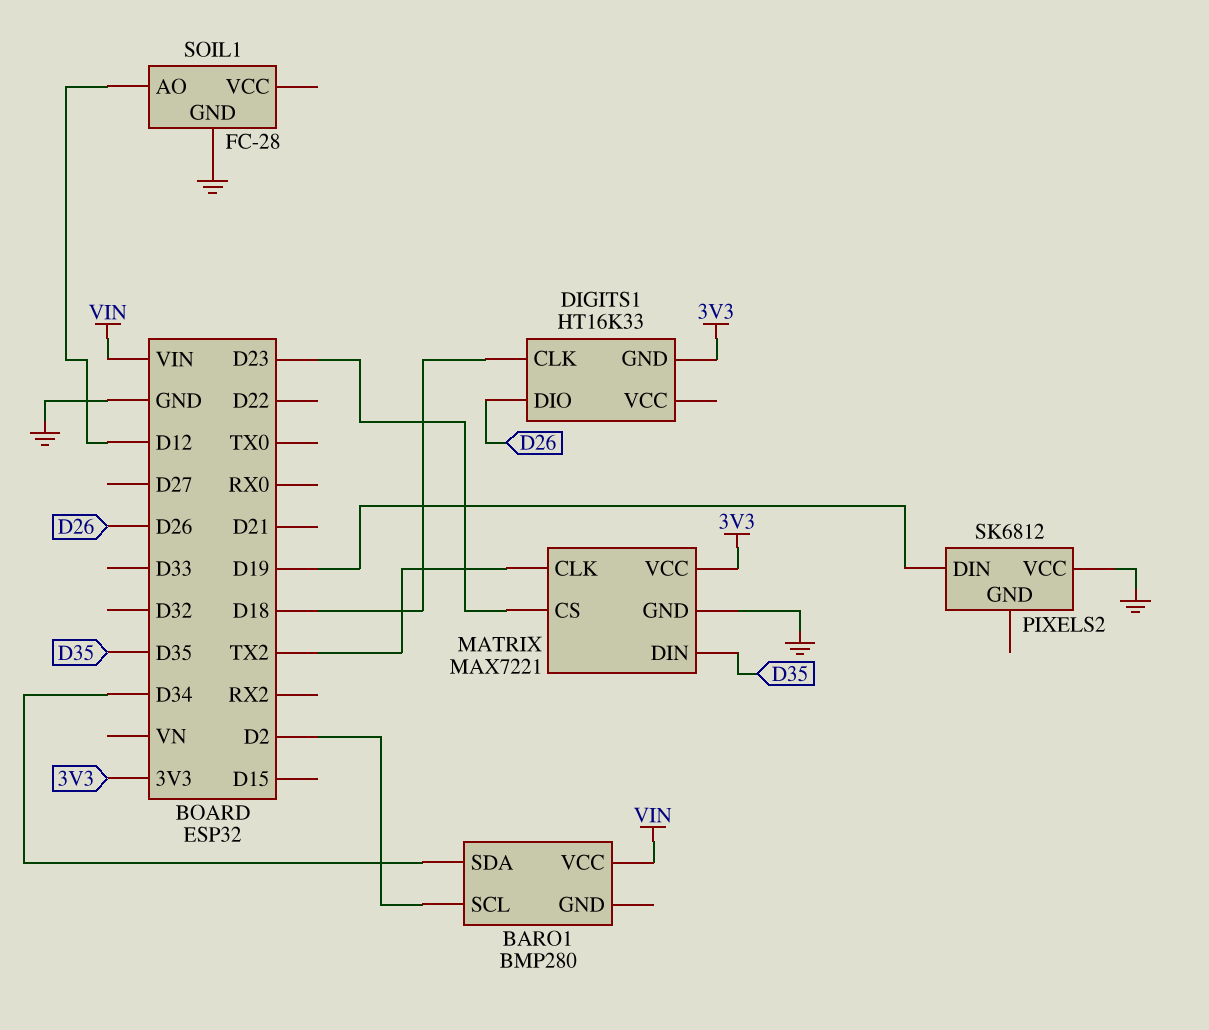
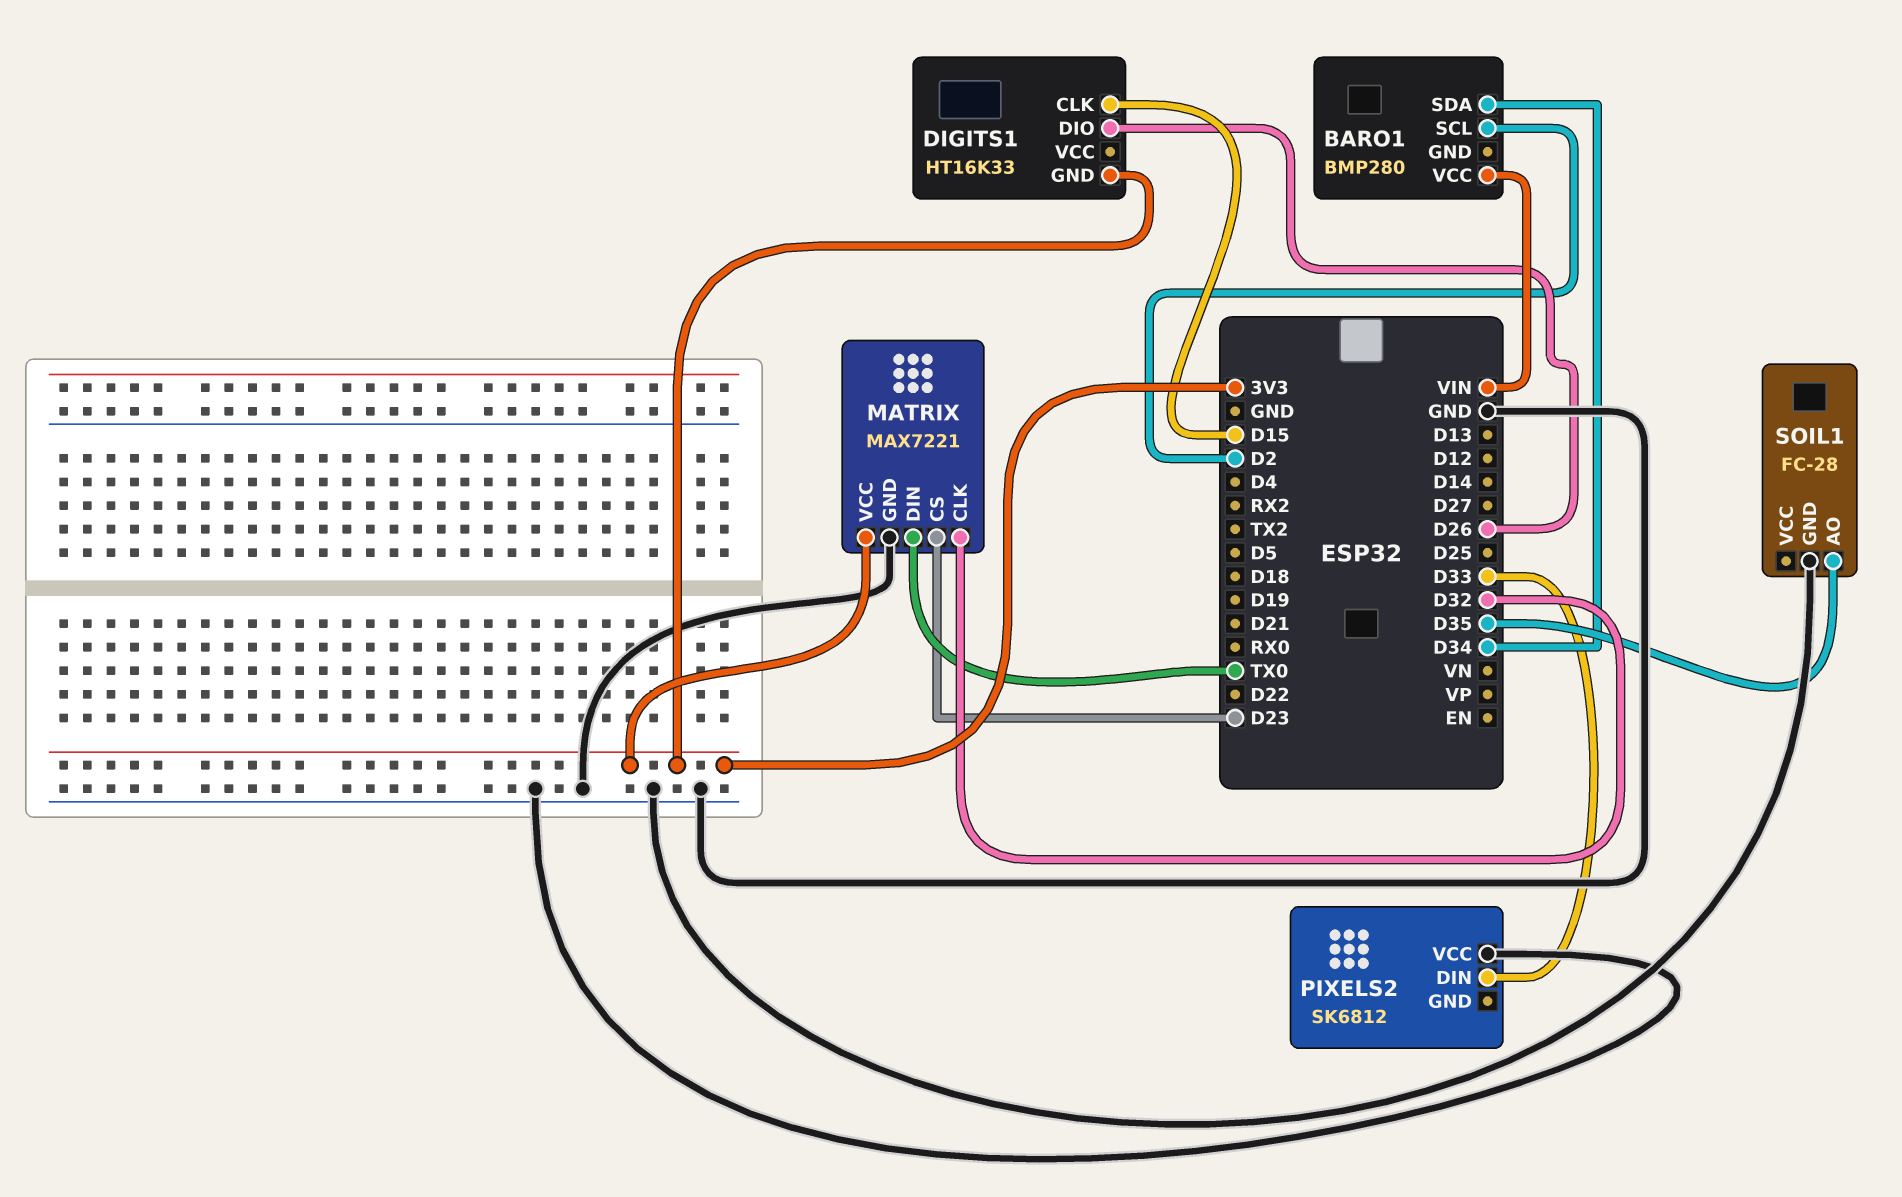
DIGITS1 pin CLK: D18 -> D15
MATRIX pin CLK: TX2 -> D32
MATRIX pin DIN: D35 -> TX0
PIXELS2 pin DIN: D19 -> D33
SOIL1 pin AO: D12 -> D35

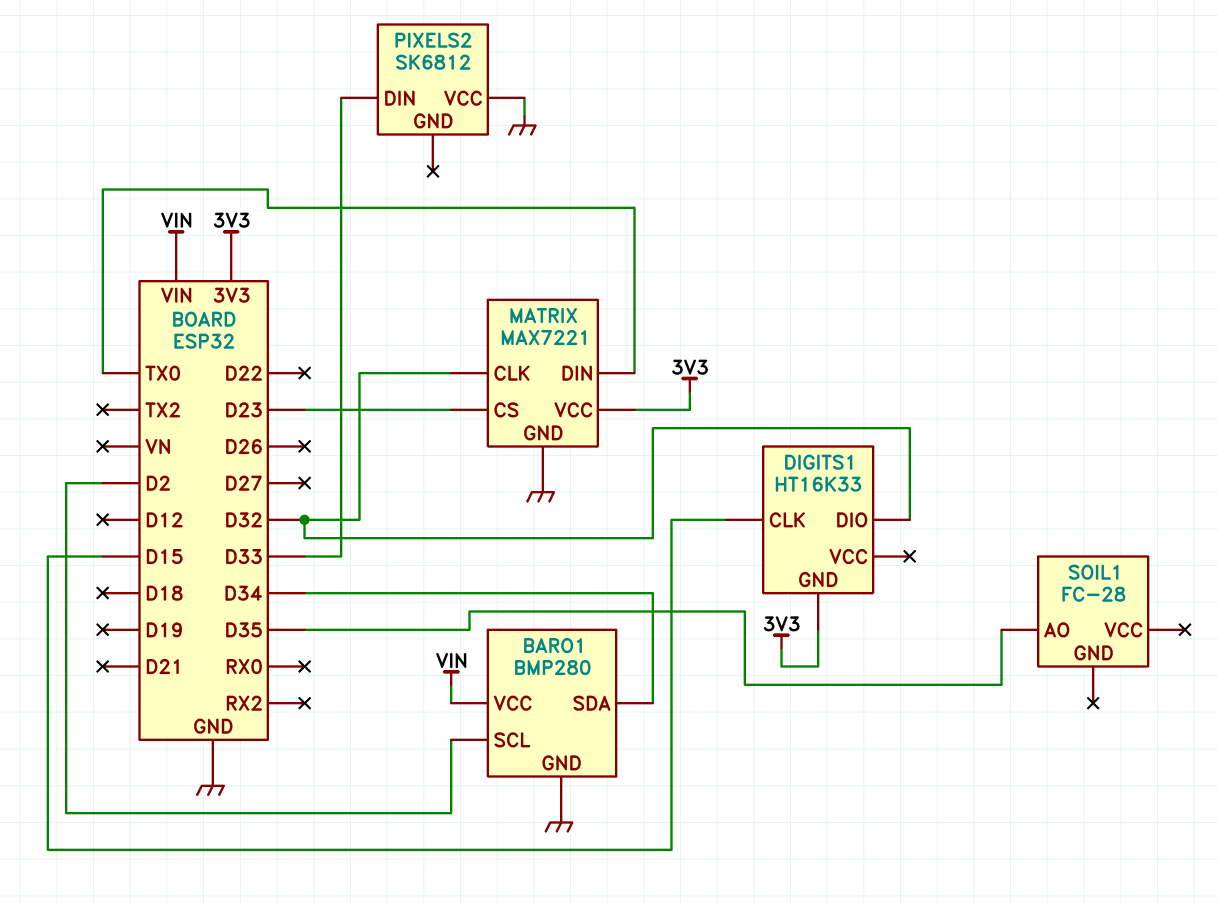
BARO1 pin GND: none -> GND
DIGITS1 pin DIO: D26 -> D32
SOIL1 pin GND: GND -> none

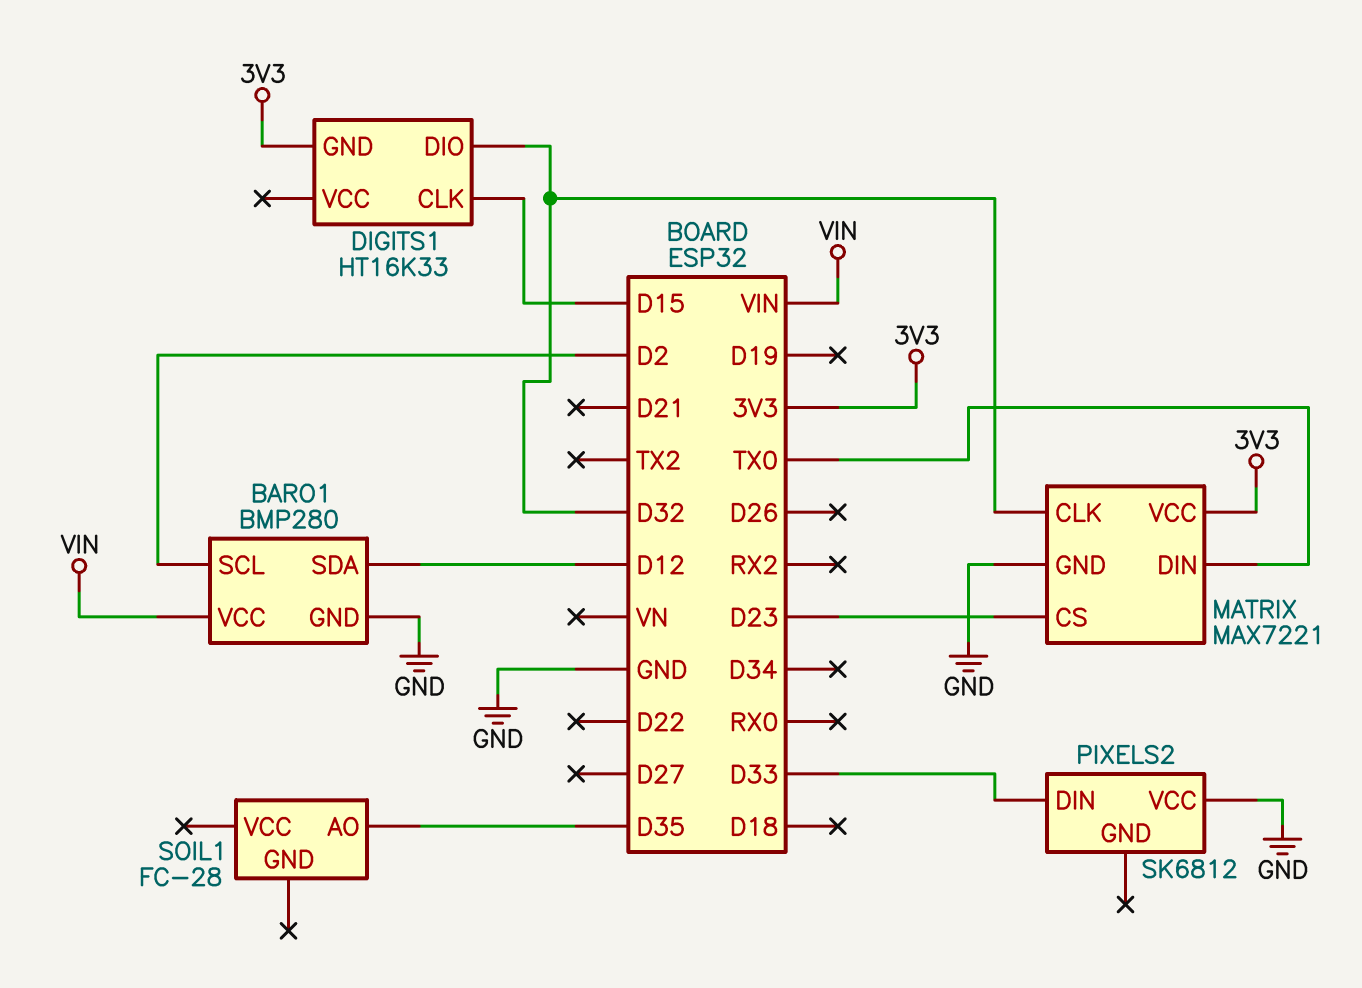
BARO1 pin SDA: D34 -> D12

